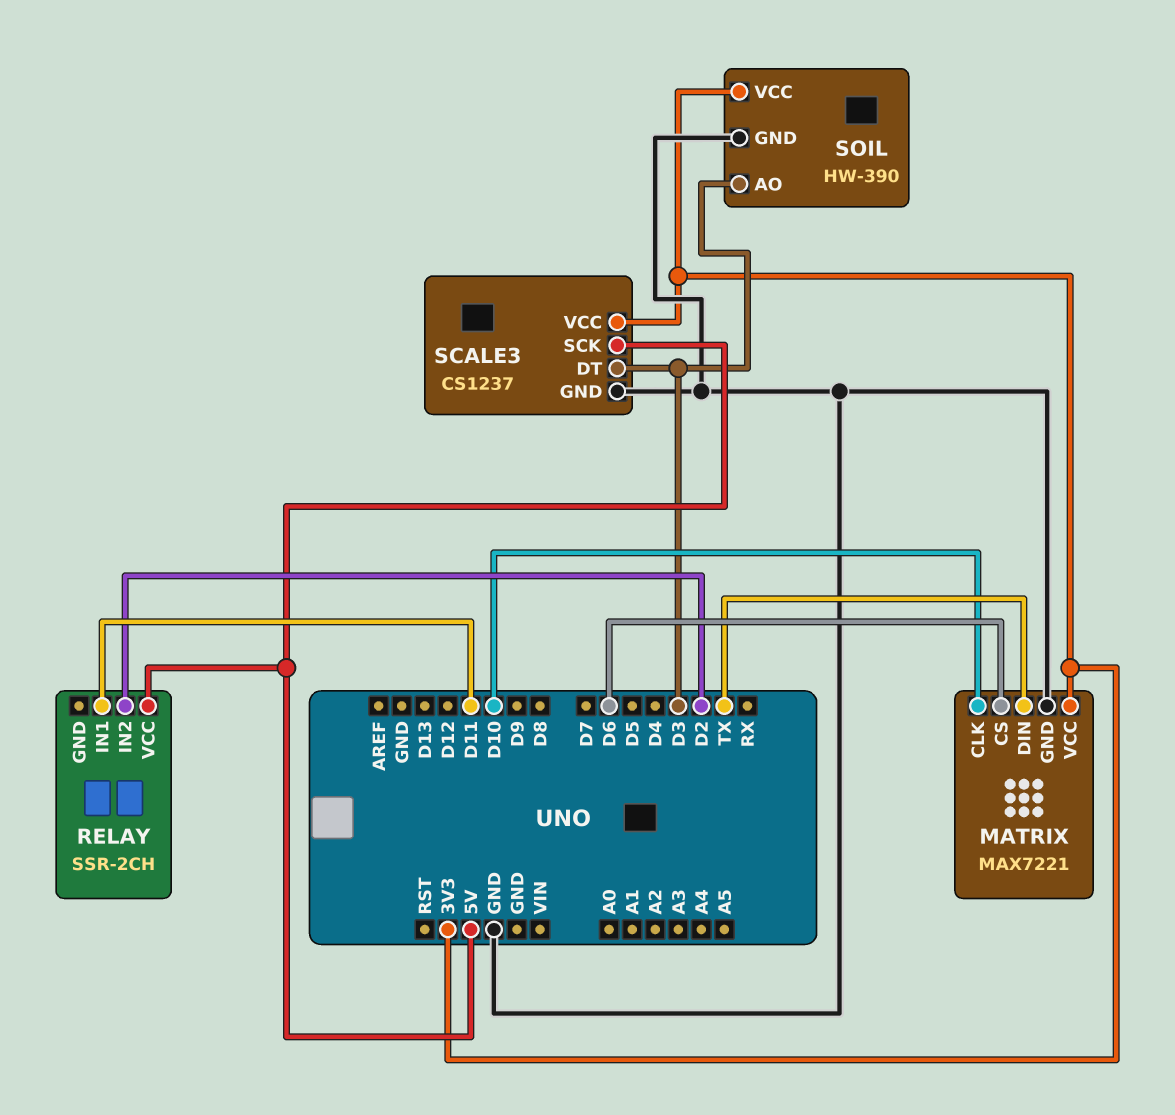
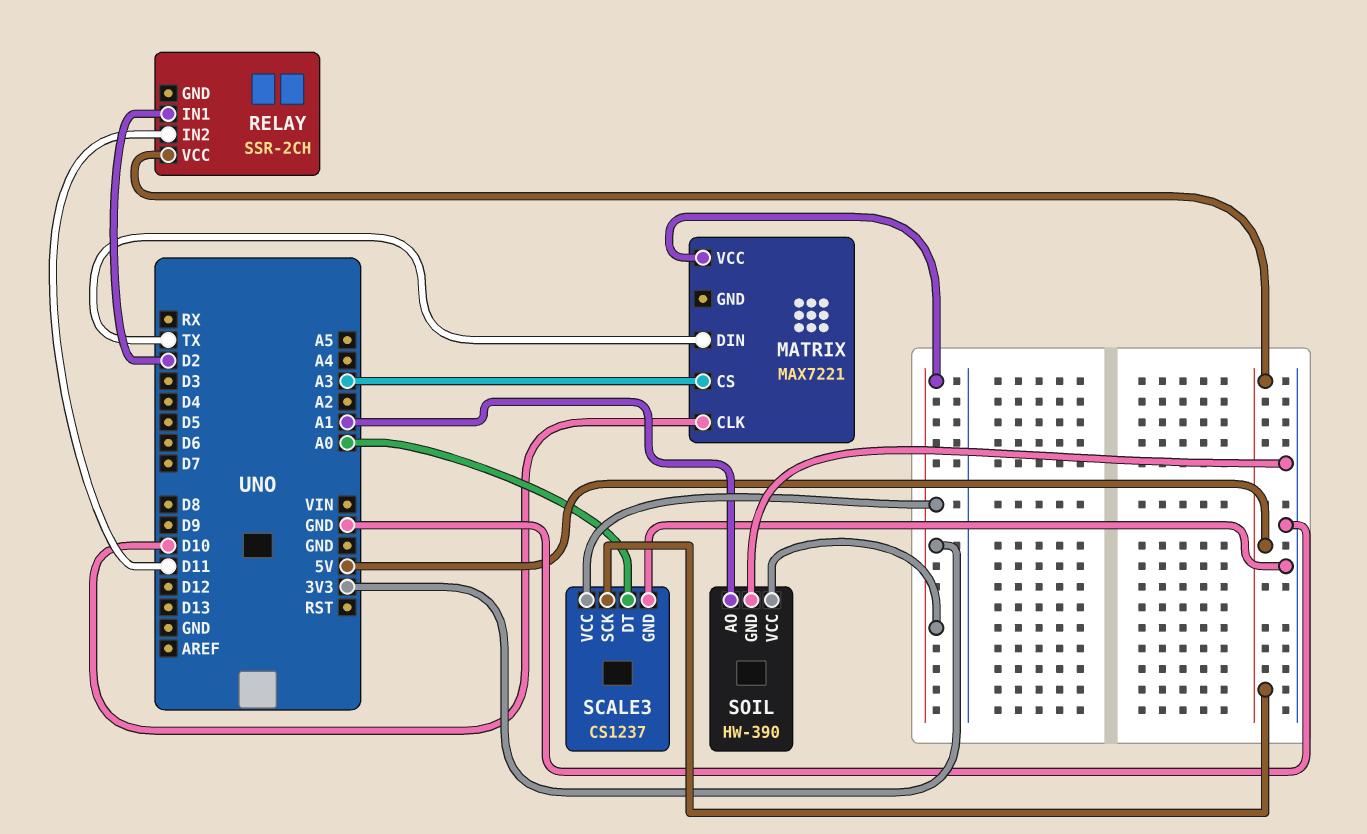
MATRIX pin CS: D6 -> A3
MATRIX pin GND: GND -> none
RELAY pin IN1: D11 -> D2
RELAY pin IN2: D2 -> D11
SCALE3 pin DT: D3 -> A0
SOIL pin AO: D3 -> A1

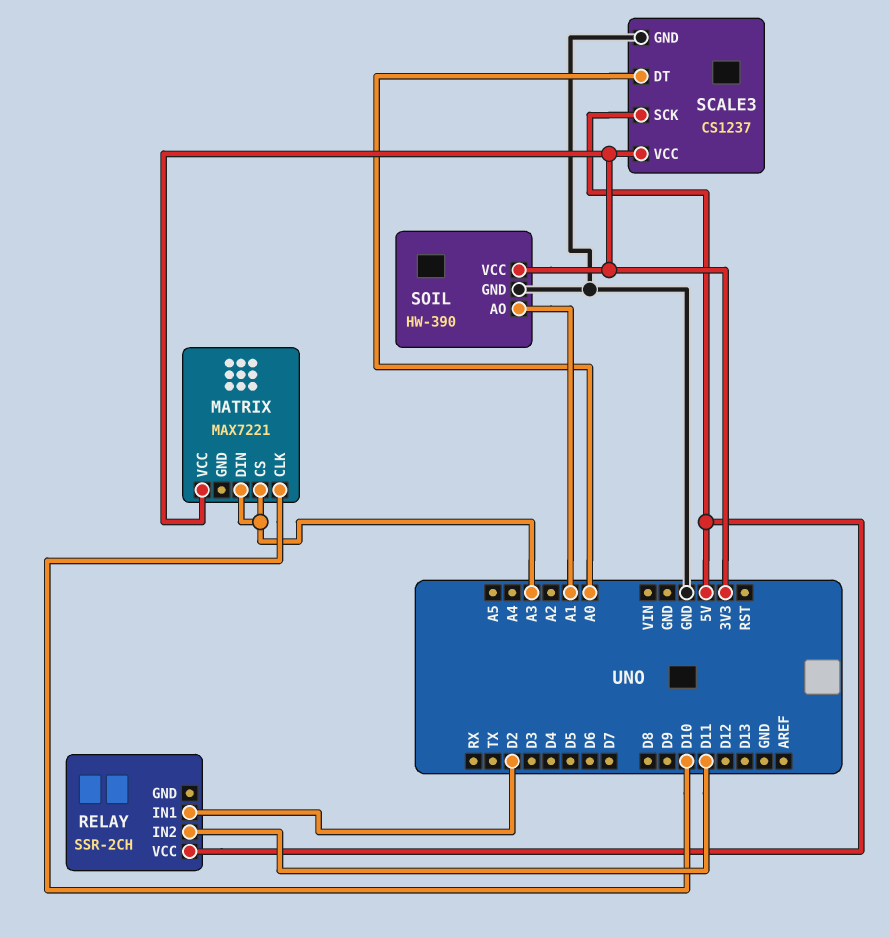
MATRIX pin DIN: TX -> A3

